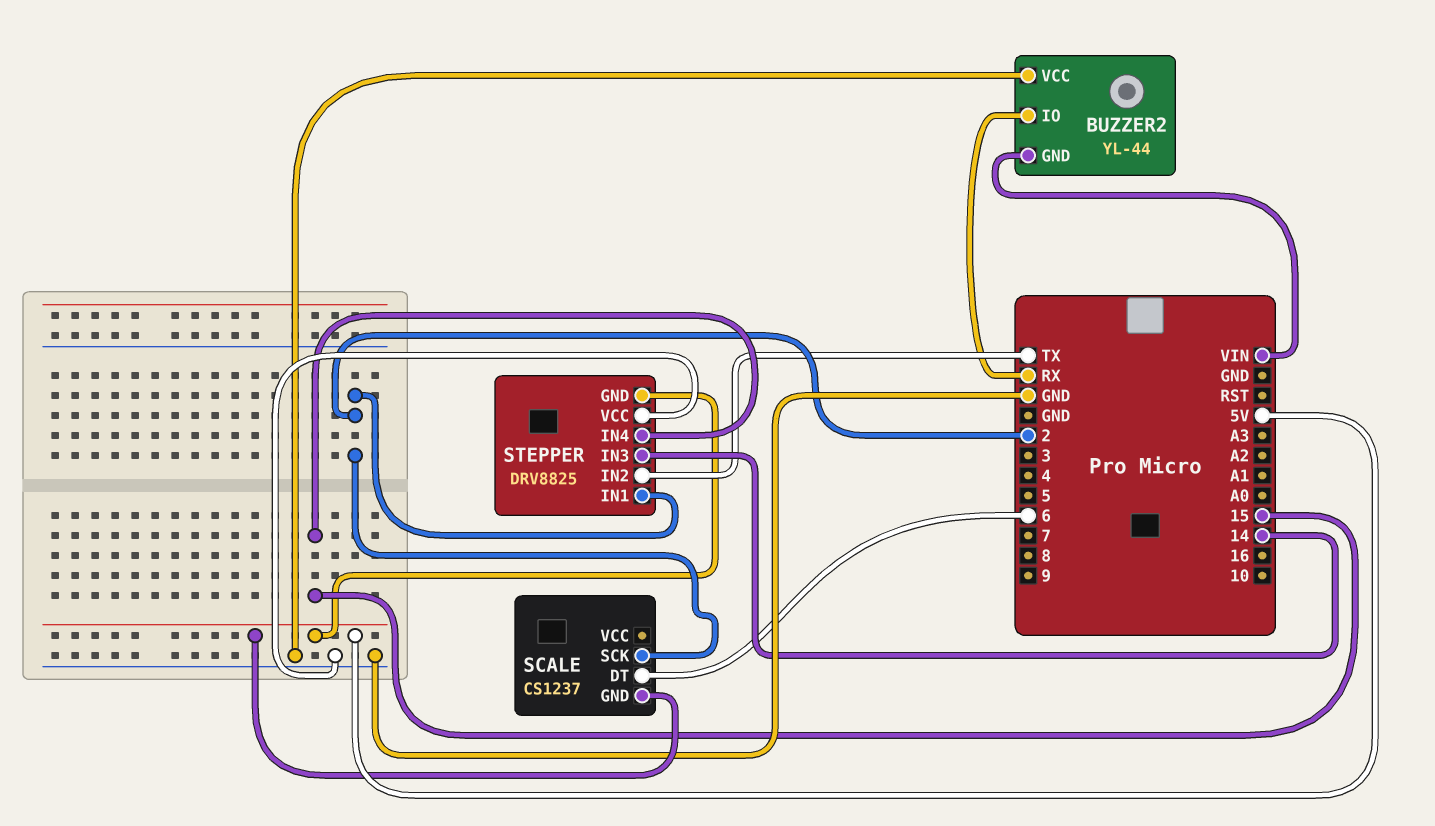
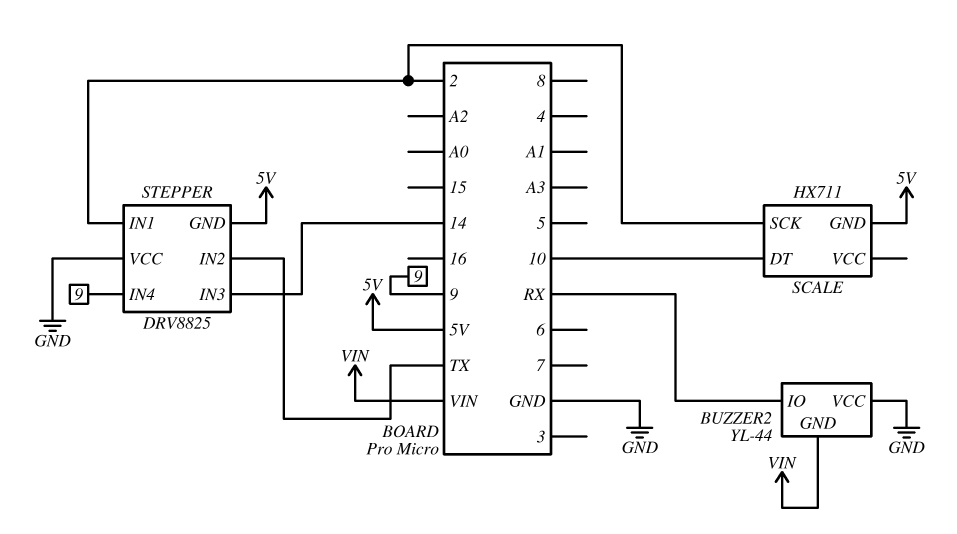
SCALE: CS1237 -> HX711
SCALE pin DT: 6 -> 10
STEPPER pin IN4: 15 -> 9

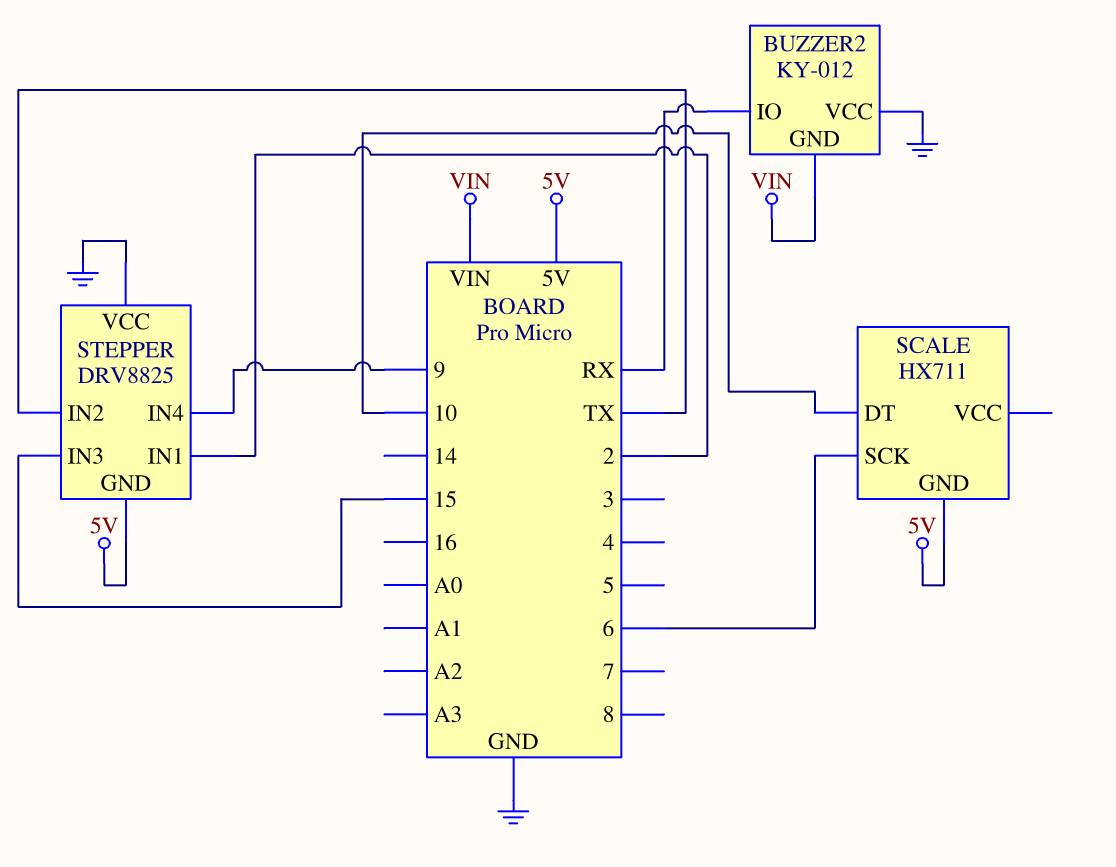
BUZZER2: YL-44 -> KY-012
SCALE pin SCK: 2 -> 6
STEPPER pin IN3: 14 -> 15

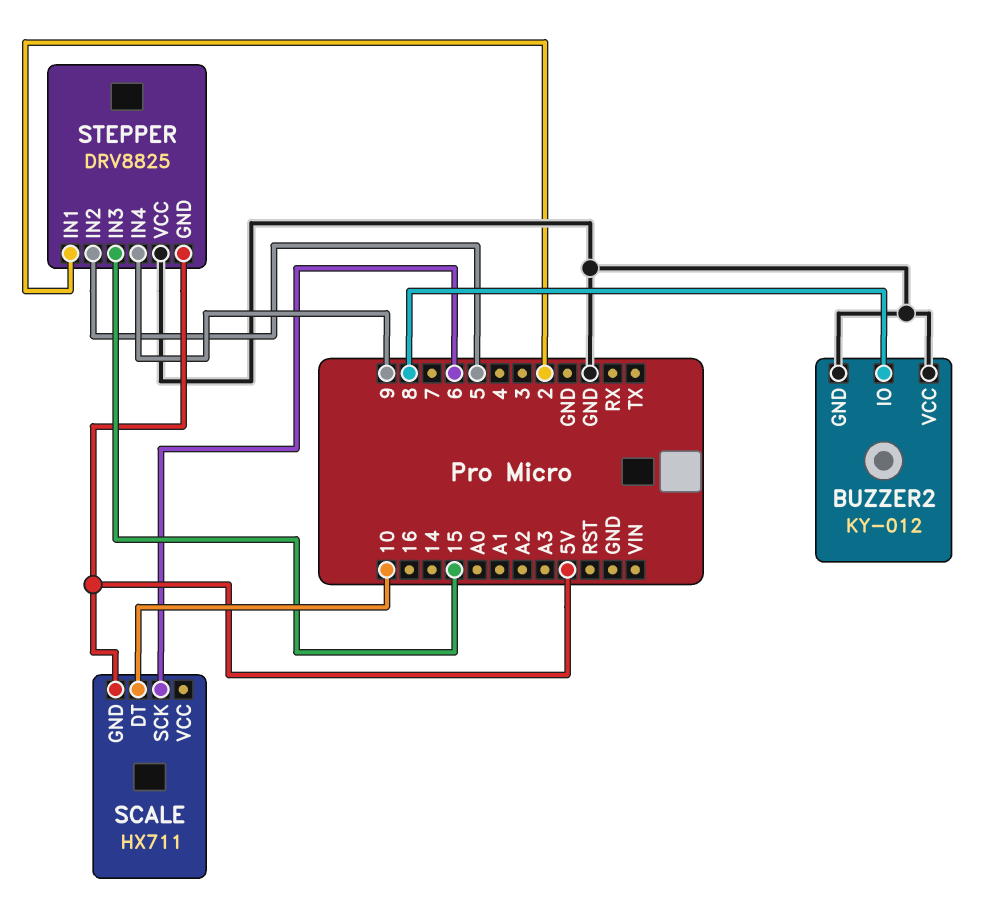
BUZZER2 pin GND: VIN -> GND
BUZZER2 pin IO: RX -> 8
STEPPER pin IN2: TX -> 5

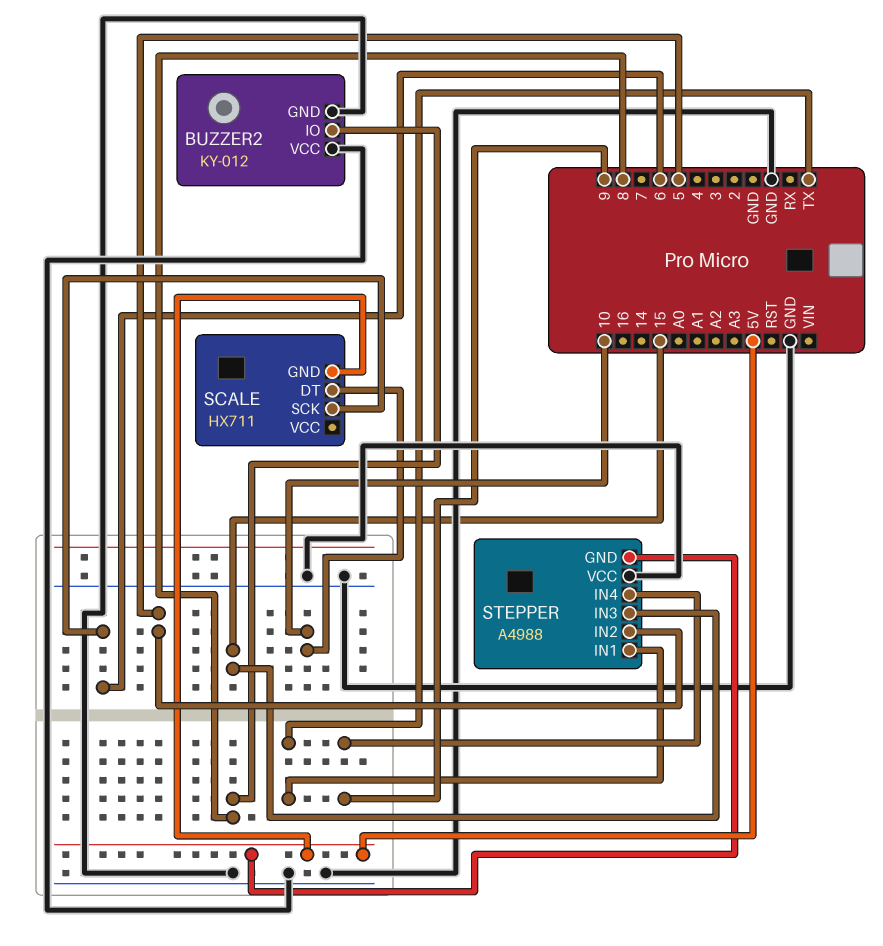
STEPPER: DRV8825 -> A4988
STEPPER pin IN1: 2 -> TX

